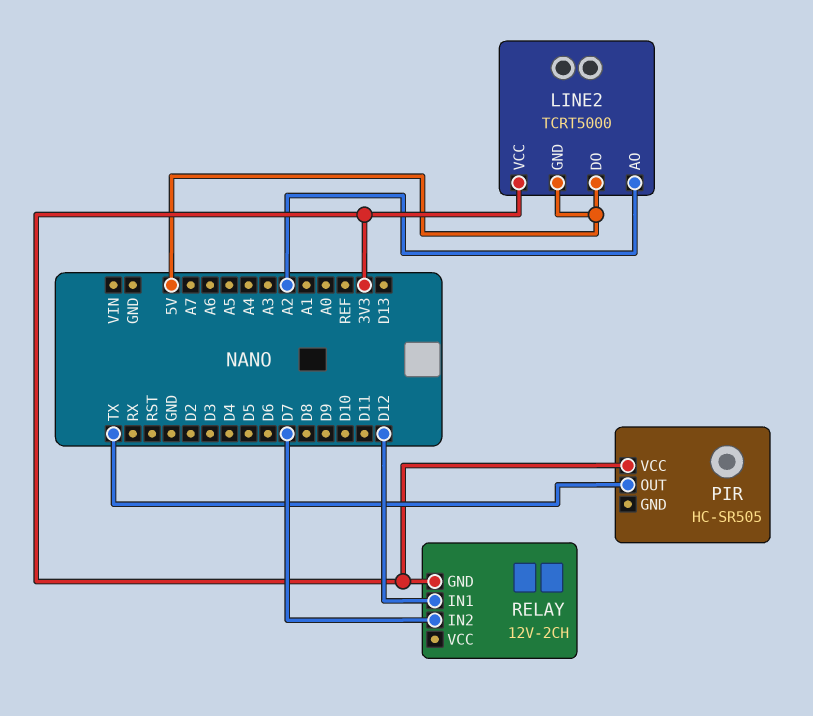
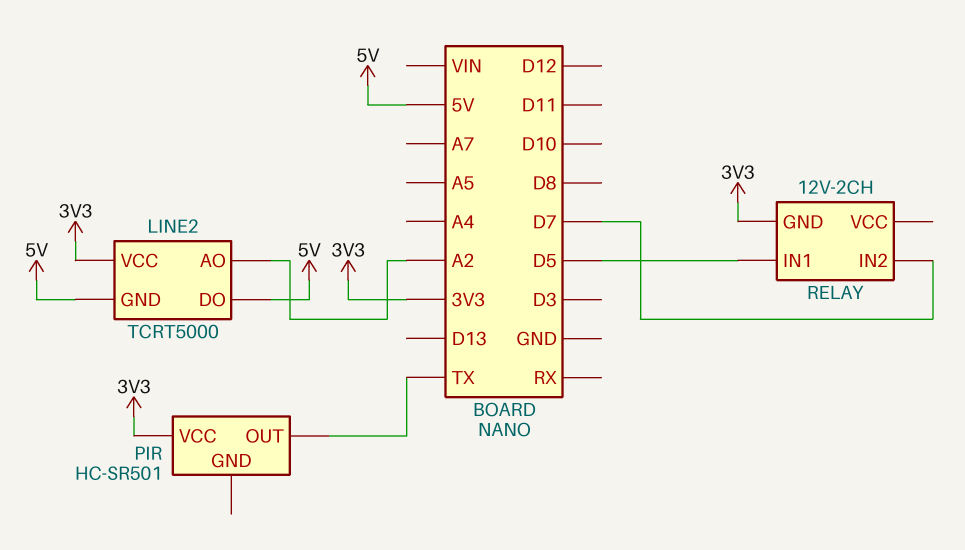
PIR: HC-SR505 -> HC-SR501
RELAY pin IN1: D12 -> D5

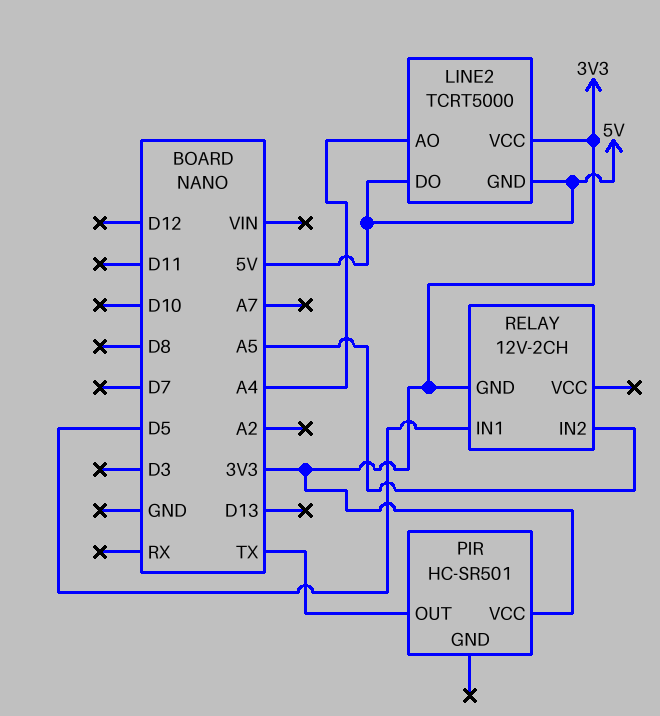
LINE2 pin AO: A2 -> A4
RELAY pin IN2: D7 -> A5

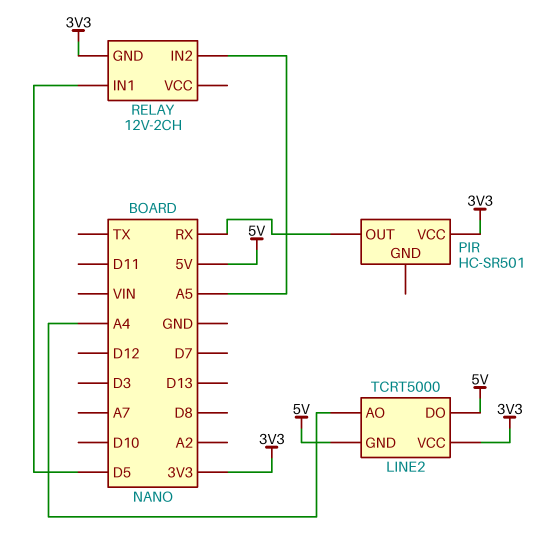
PIR pin OUT: TX -> RX

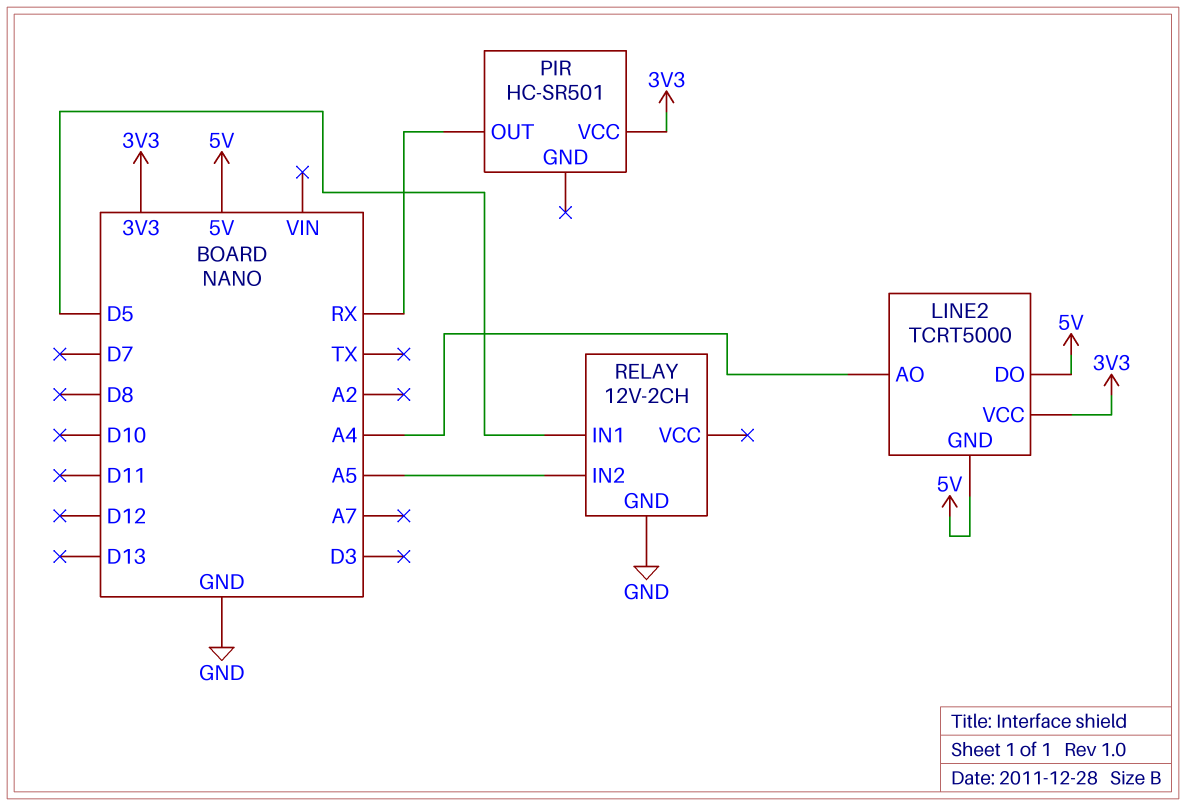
RELAY pin GND: 3V3 -> GND

